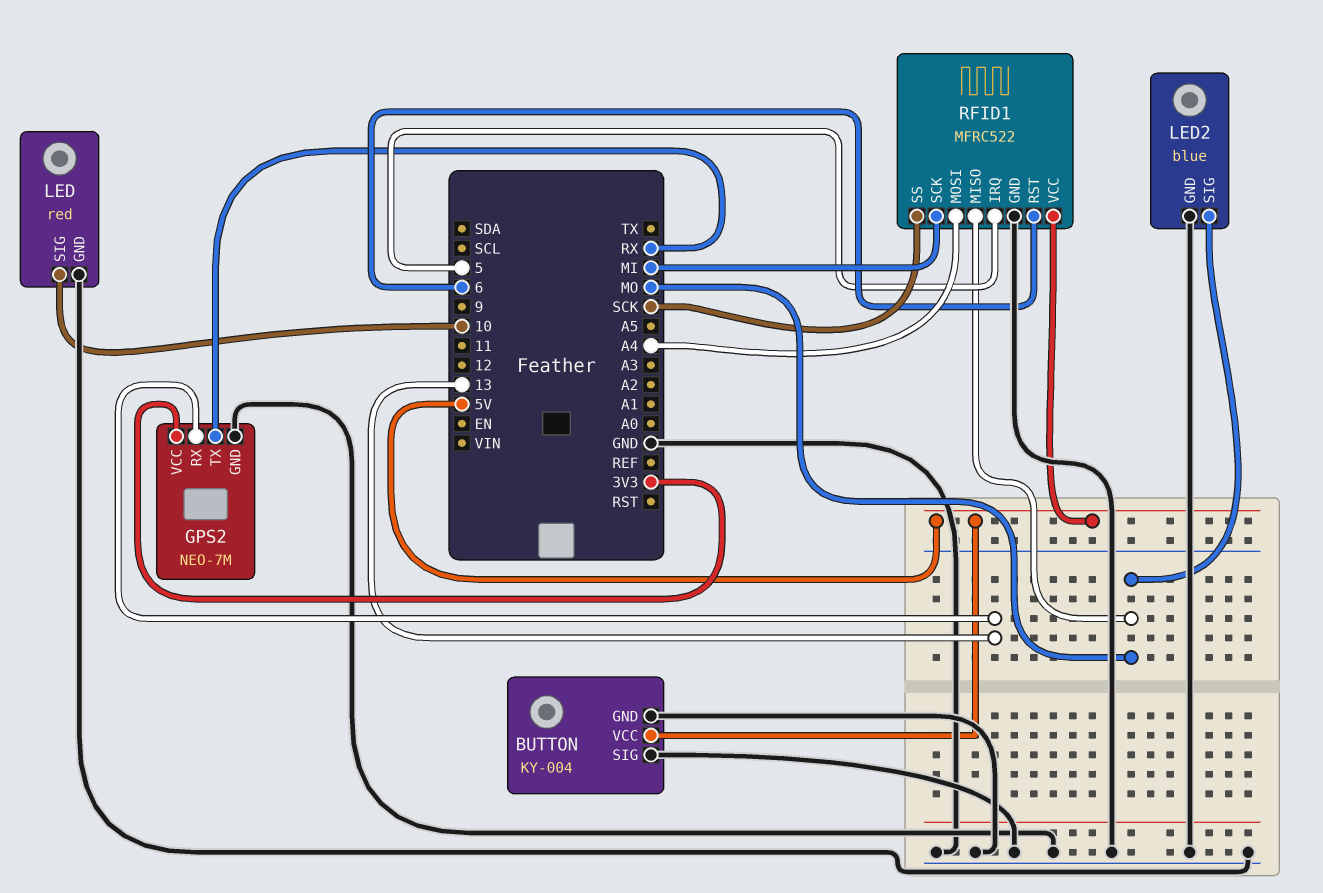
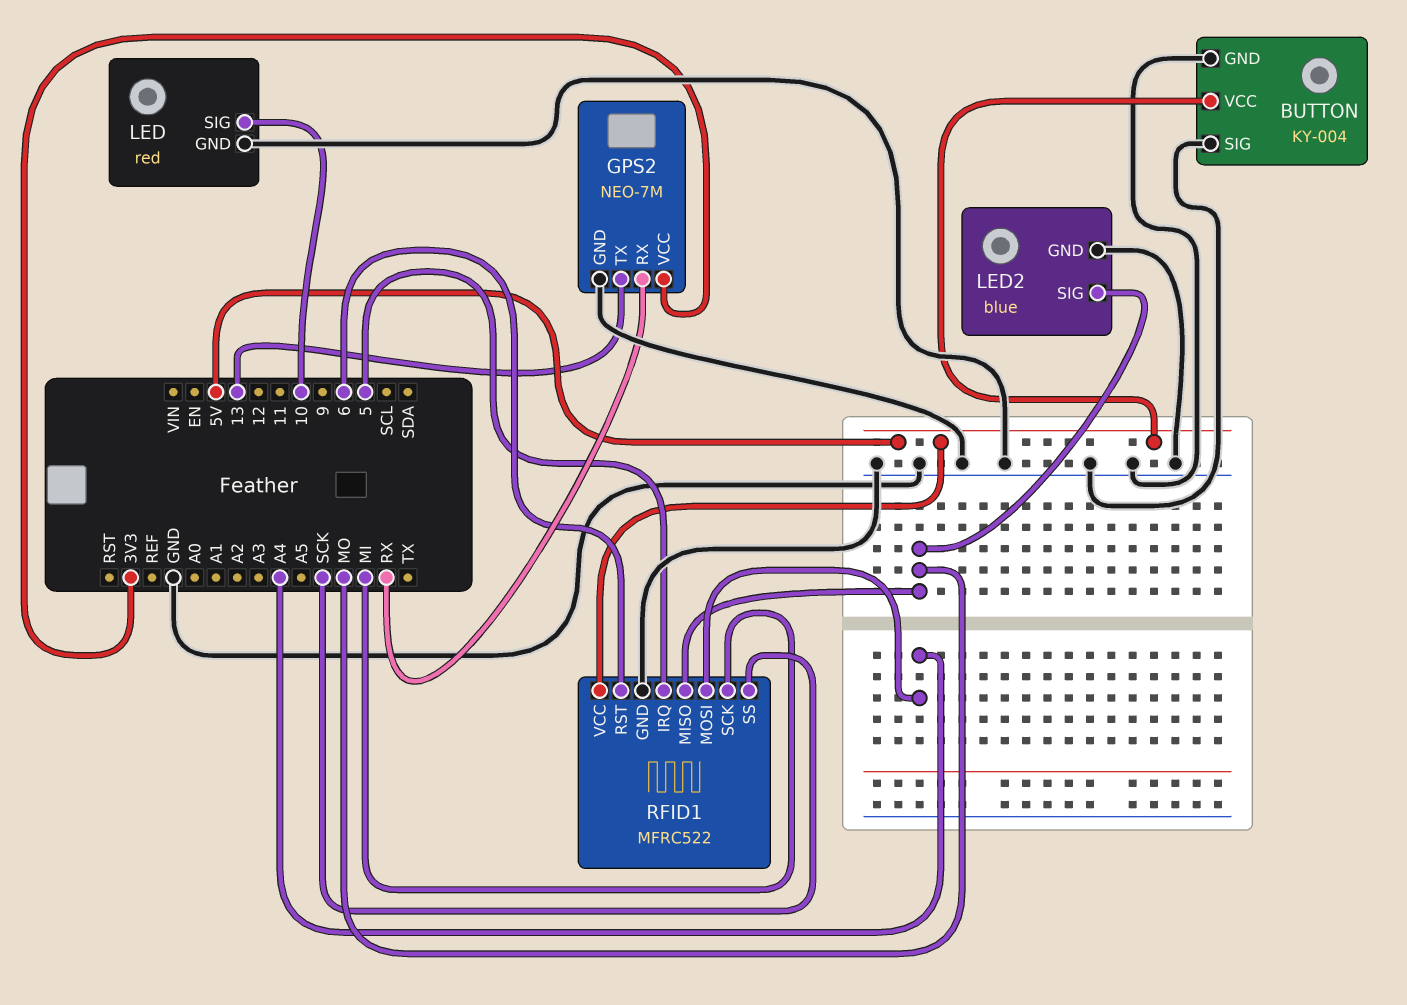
GPS2 pin RX: 13 -> RX
GPS2 pin TX: RX -> 13

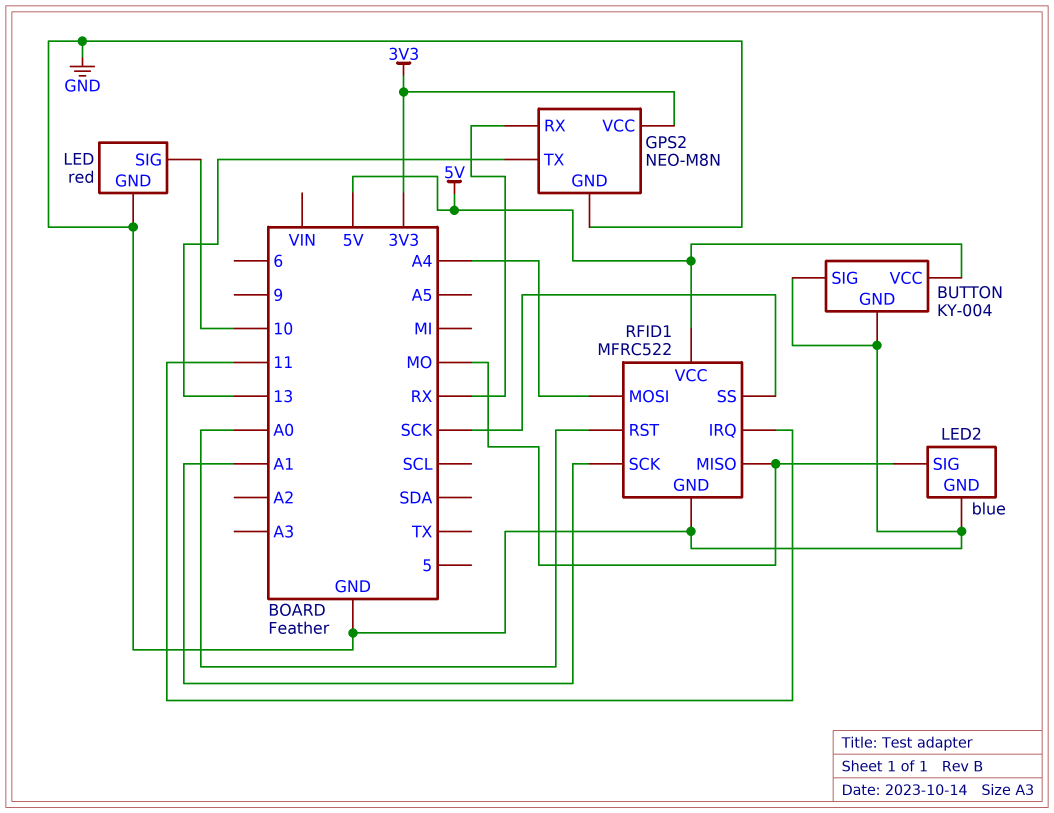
GPS2: NEO-7M -> NEO-M8N
RFID1 pin IRQ: 5 -> 11
RFID1 pin RST: 6 -> A0
RFID1 pin SCK: MI -> A1

